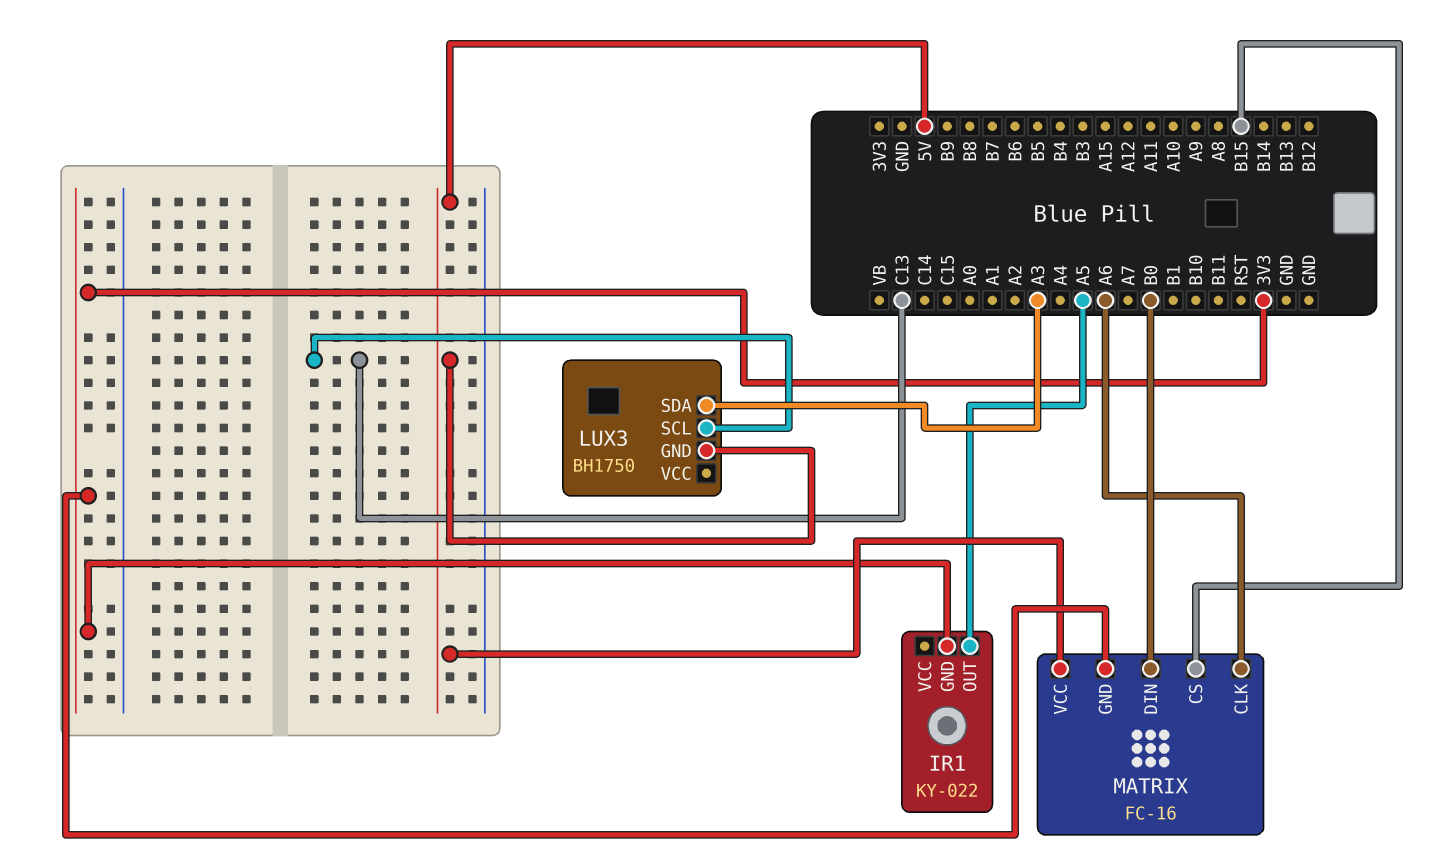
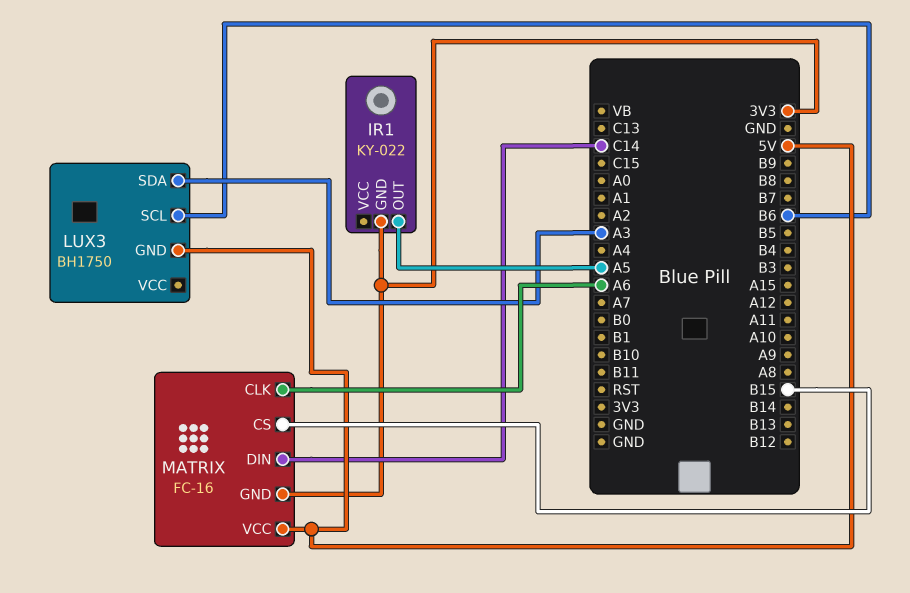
LUX3 pin SCL: C13 -> B6
MATRIX pin DIN: B0 -> C14

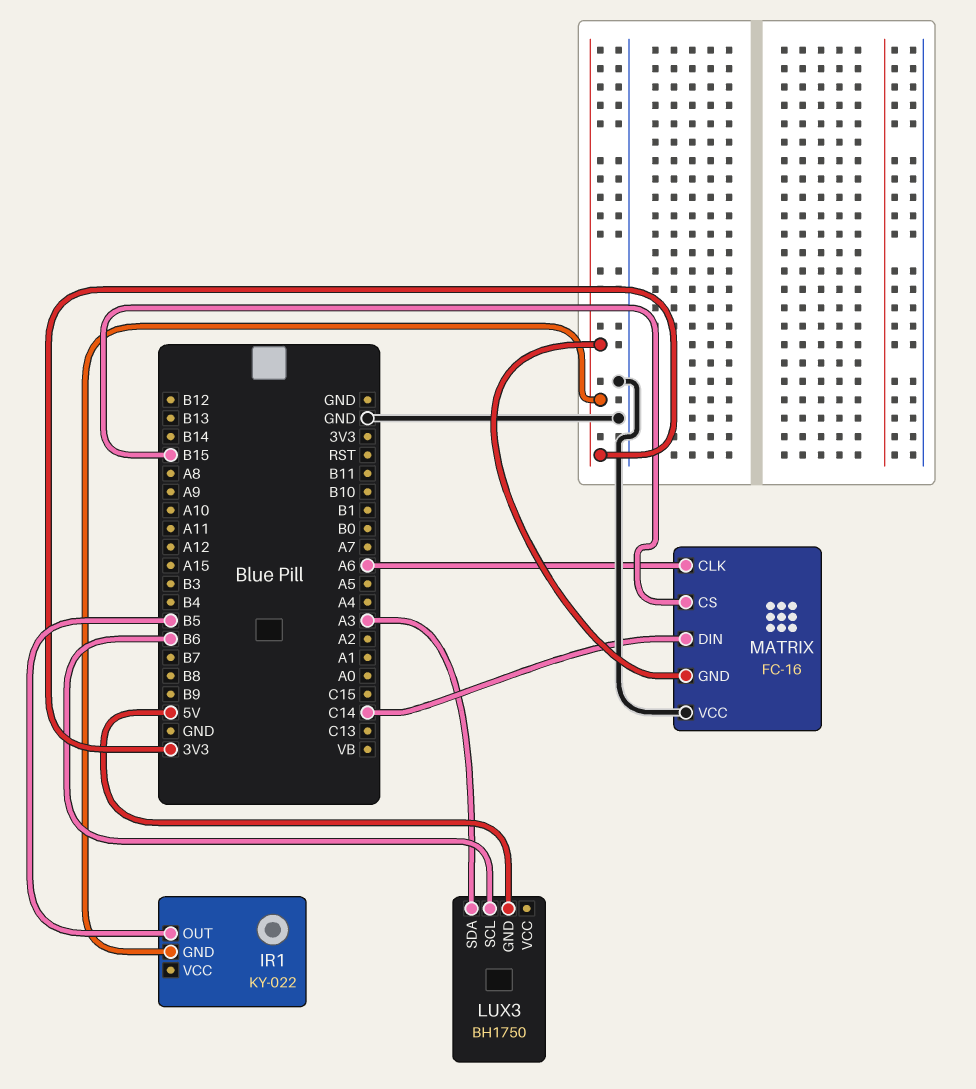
IR1 pin OUT: A5 -> B5
MATRIX pin VCC: 5V -> GND

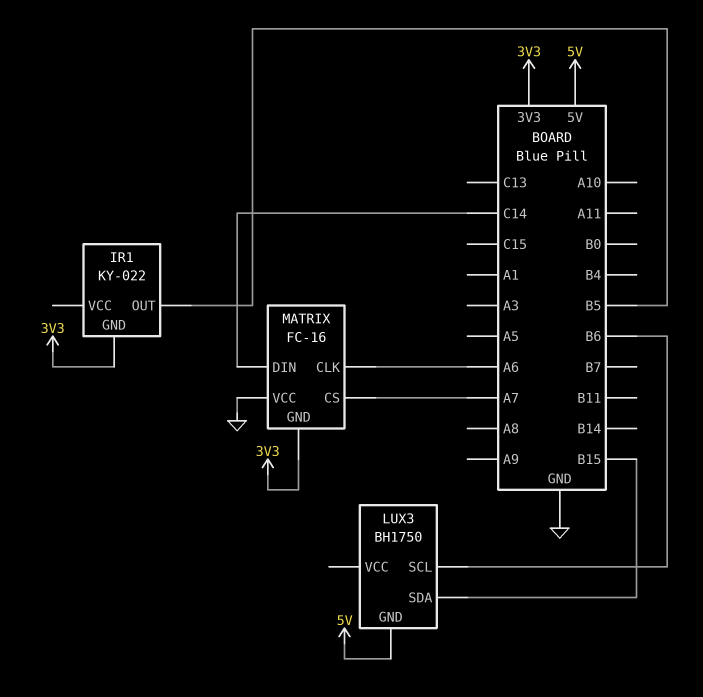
LUX3 pin SDA: A3 -> B15
MATRIX pin CS: B15 -> A7

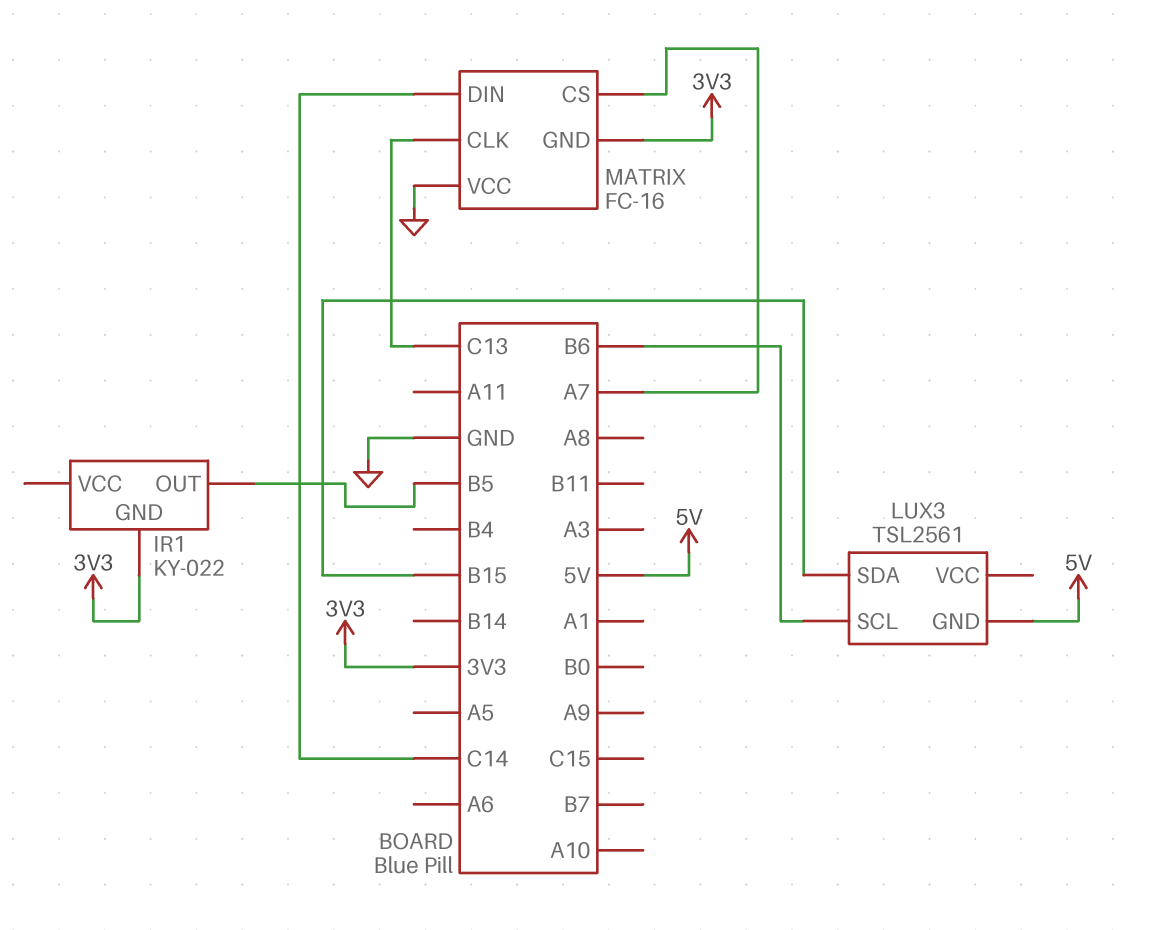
LUX3: BH1750 -> TSL2561
MATRIX pin CLK: A6 -> C13

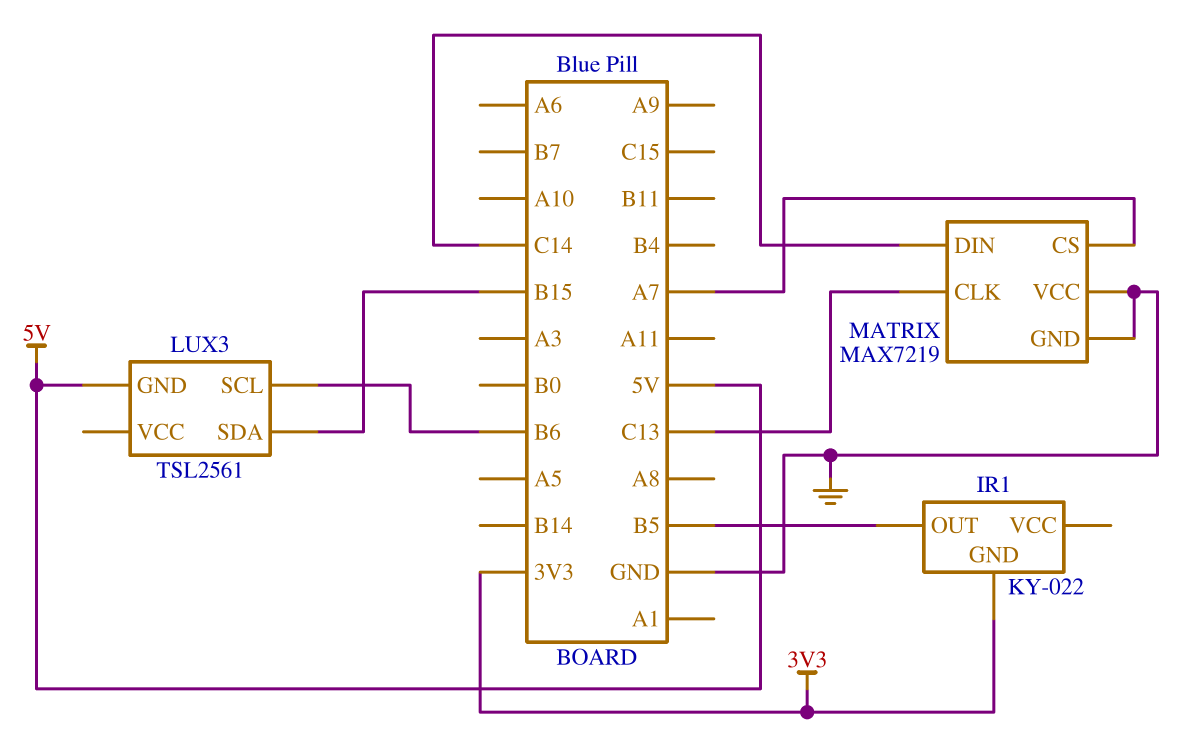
MATRIX: FC-16 -> MAX7219
MATRIX pin GND: 3V3 -> GND

